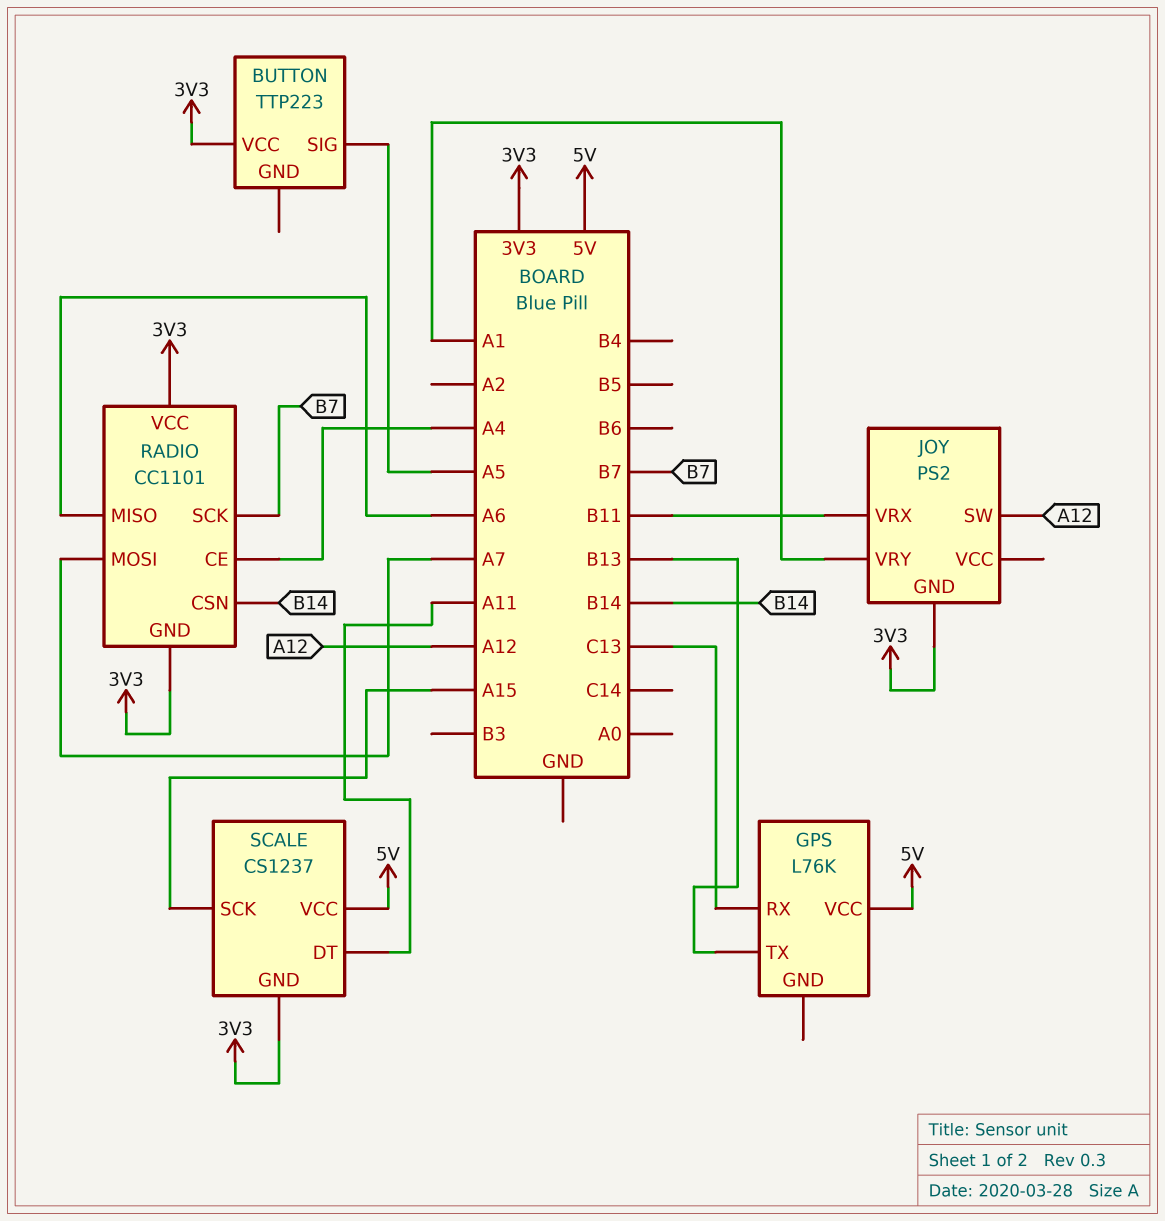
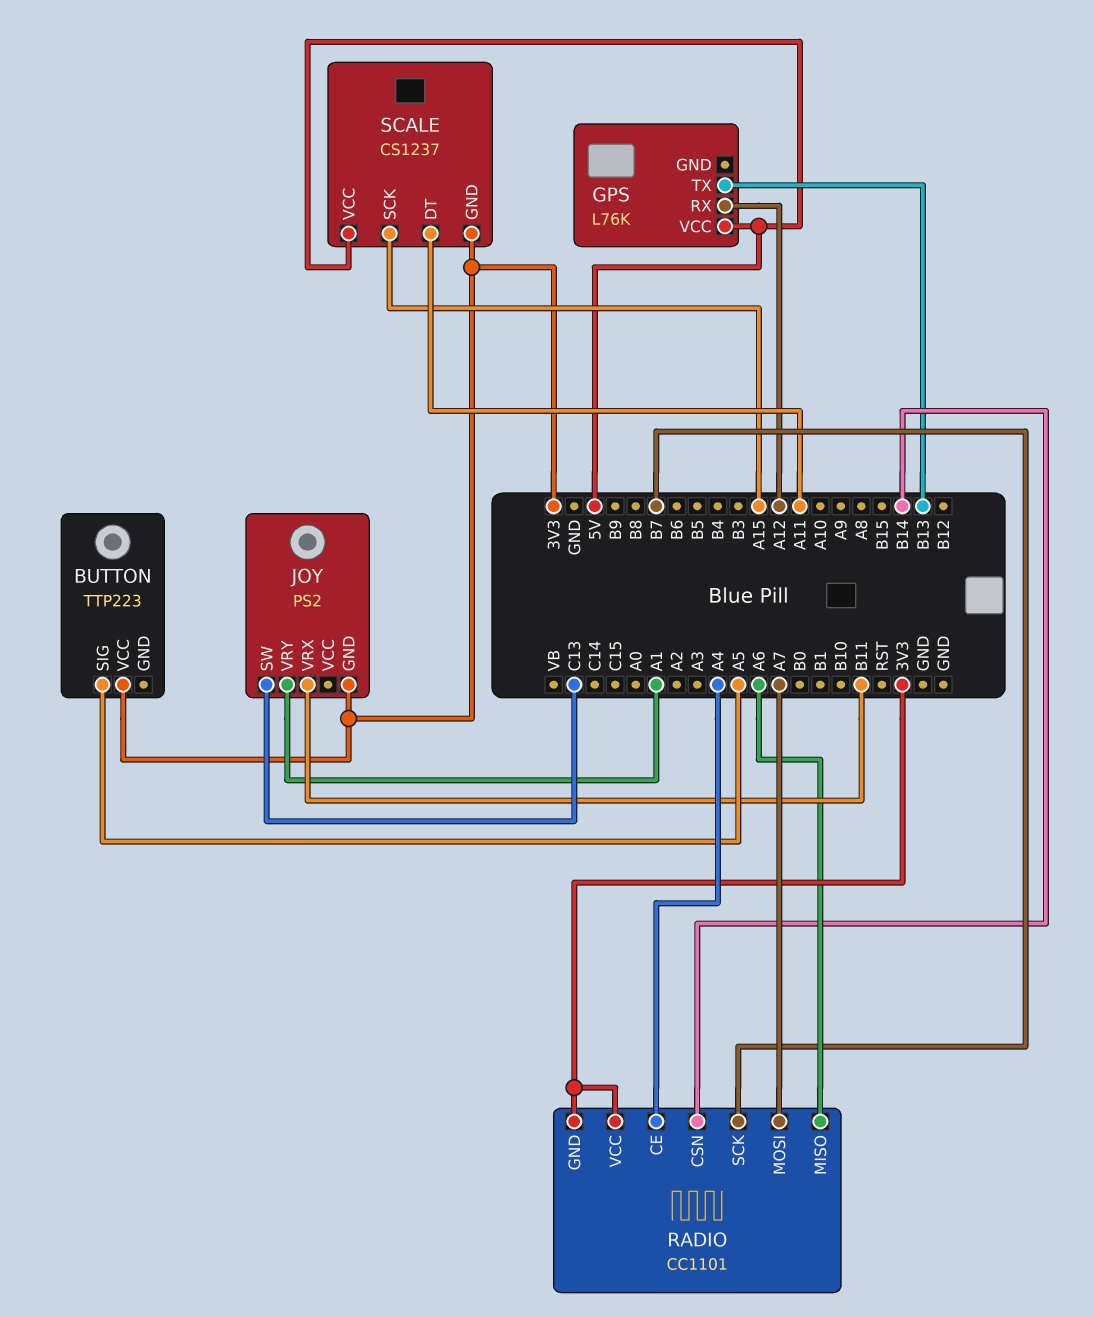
GPS pin RX: C13 -> A12
JOY pin SW: A12 -> C13

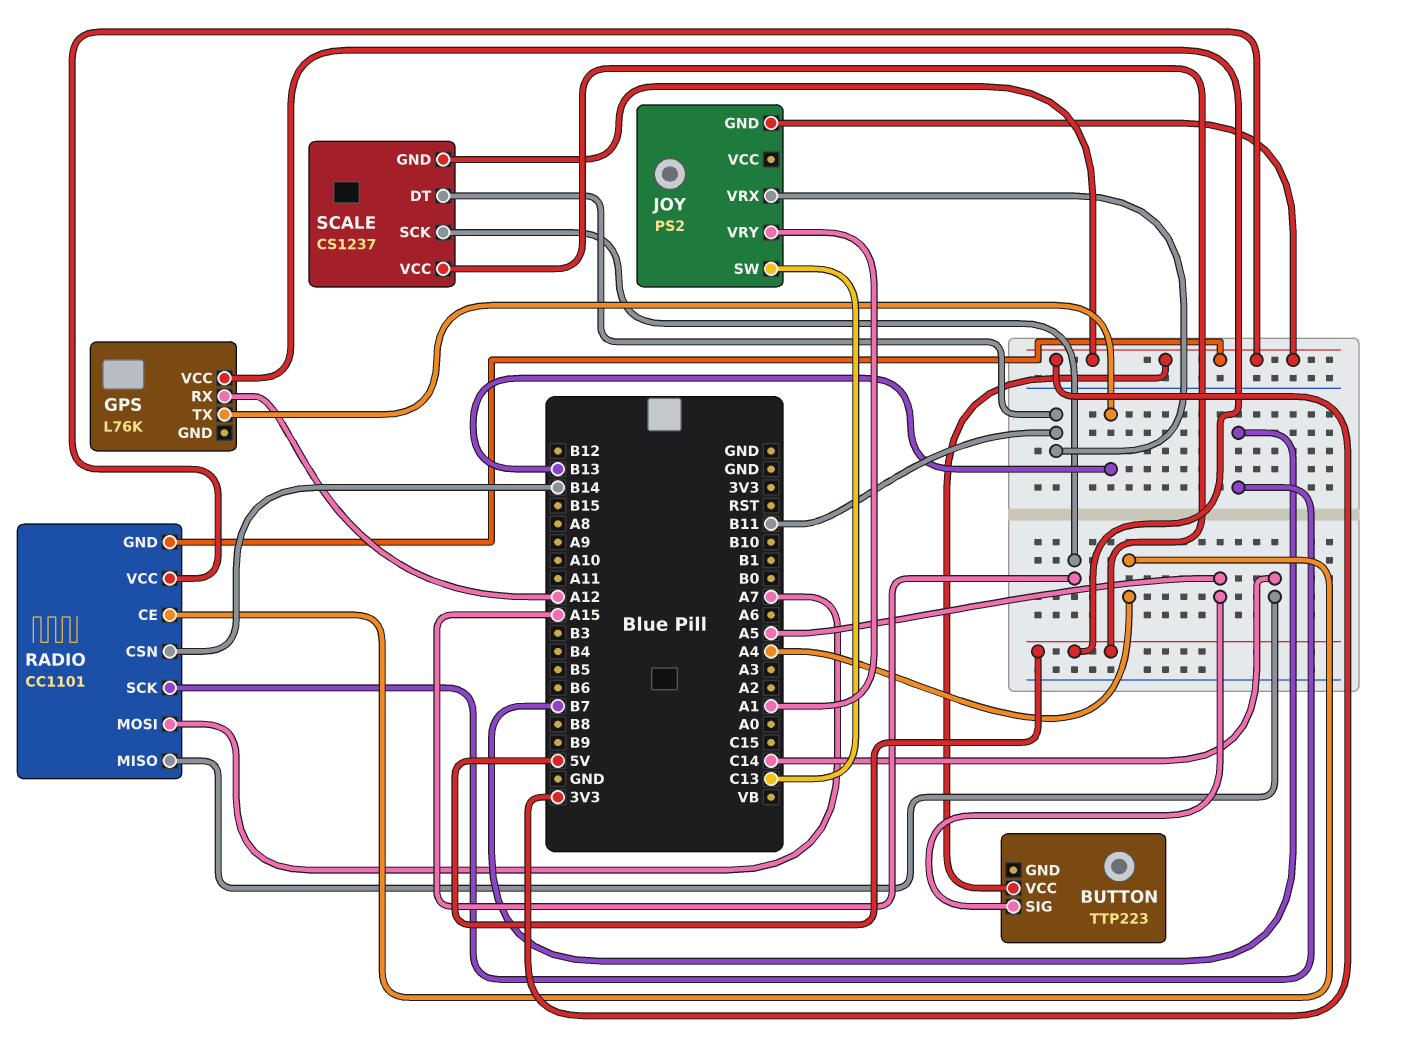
RADIO pin MISO: A6 -> C14
SCALE pin DT: A11 -> B11

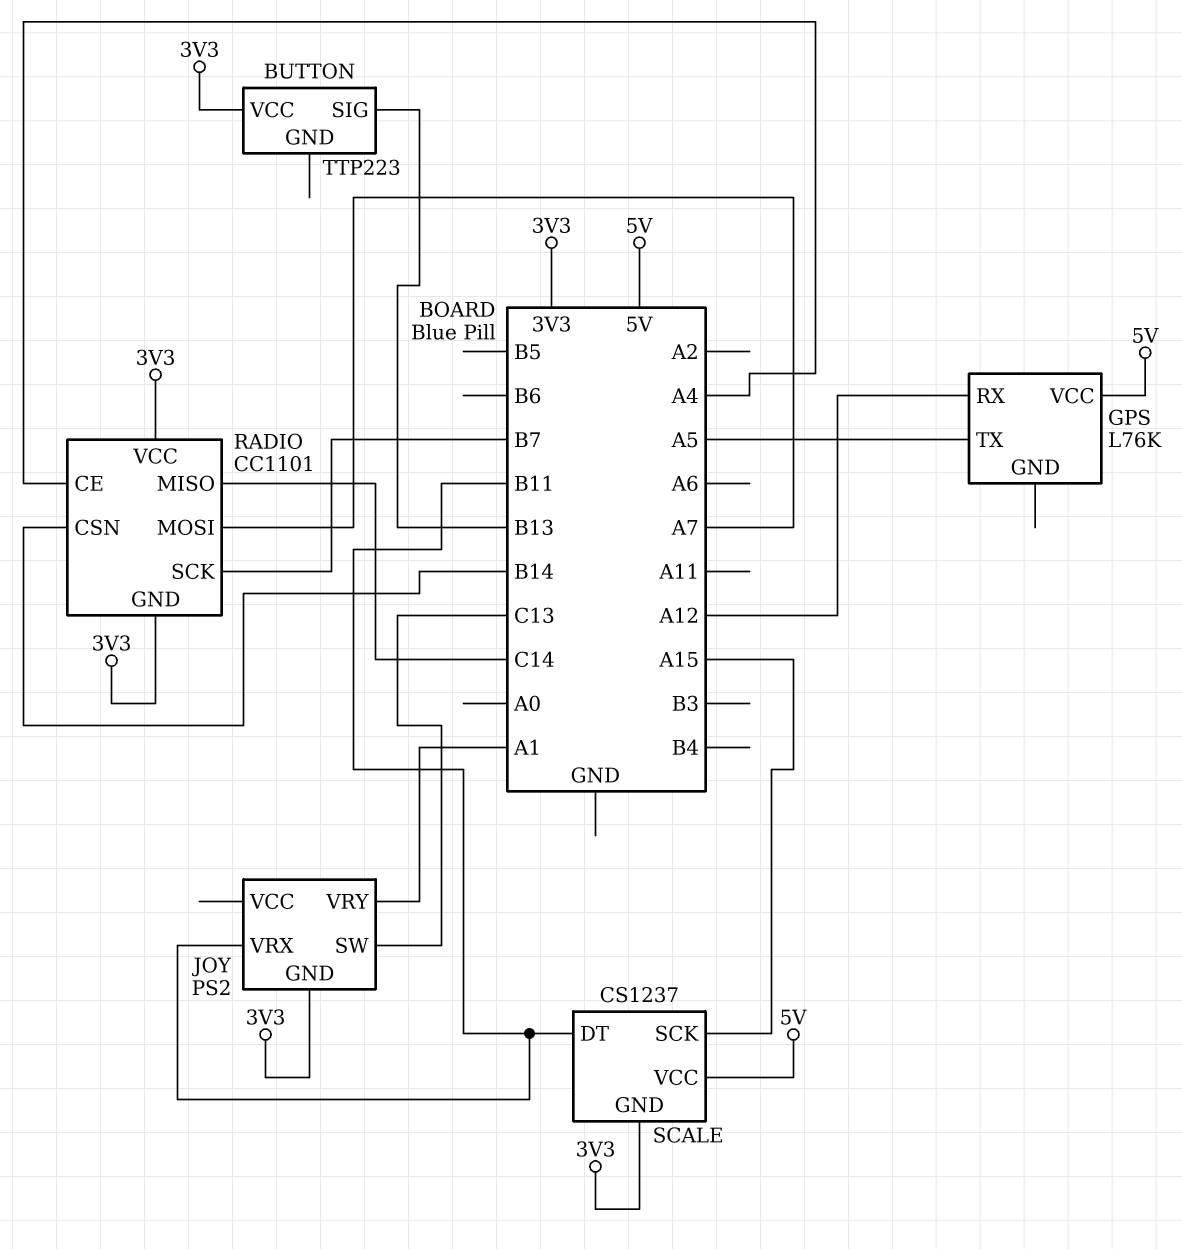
BUTTON pin SIG: A5 -> B13
GPS pin TX: B13 -> A5

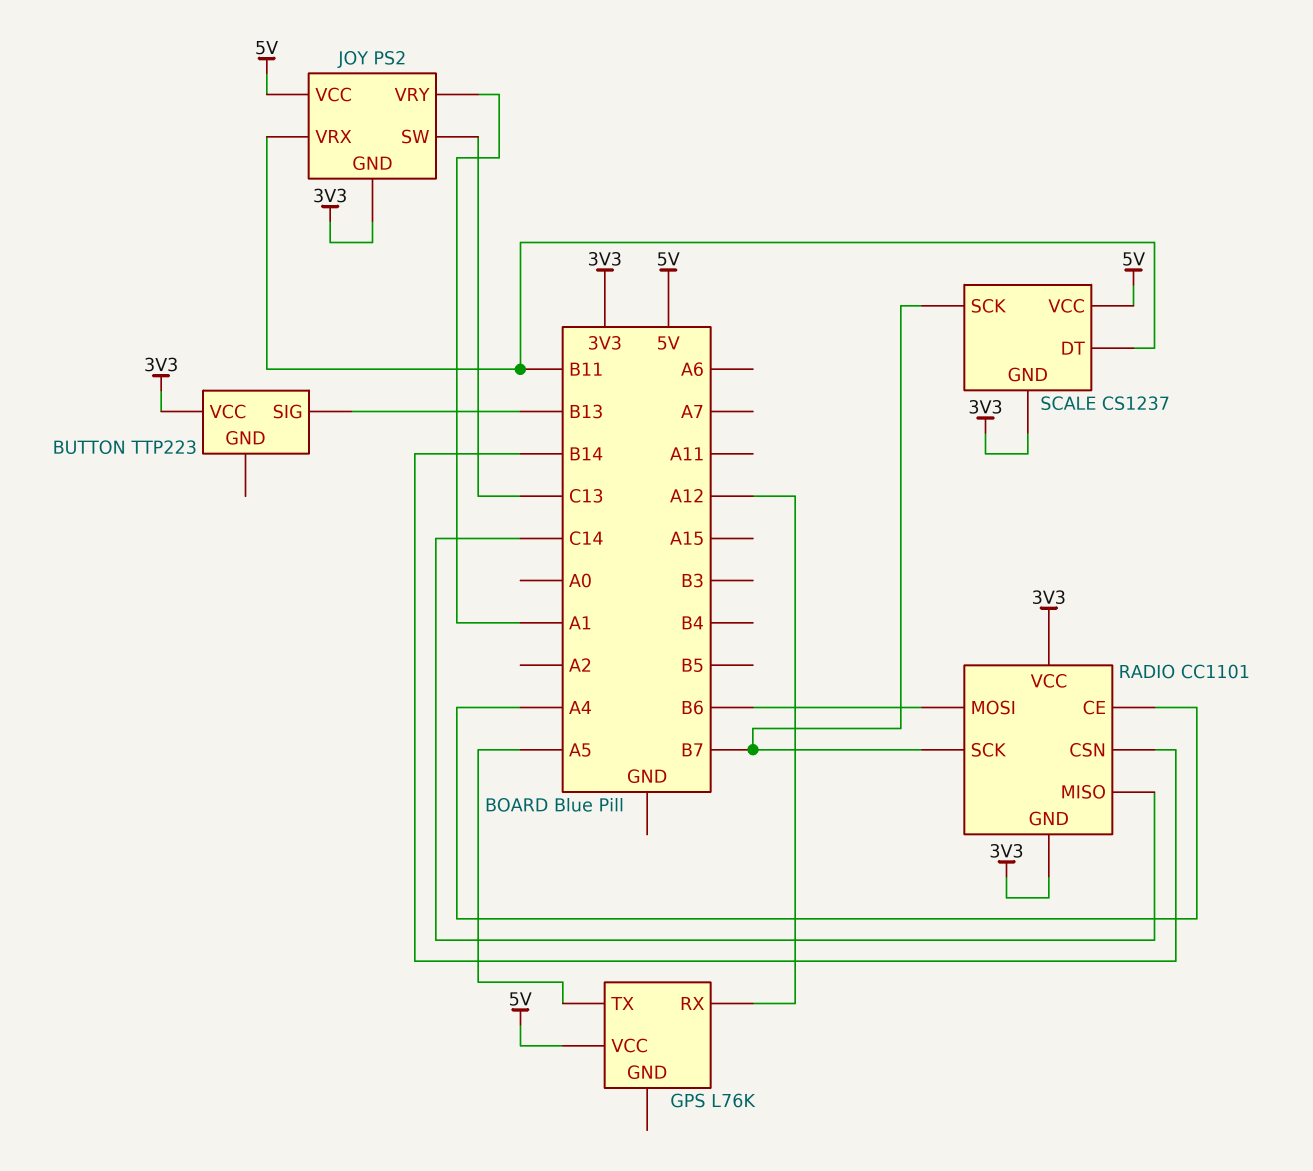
JOY pin VCC: none -> 5V
RADIO pin MOSI: A7 -> B6
SCALE pin SCK: A15 -> B7

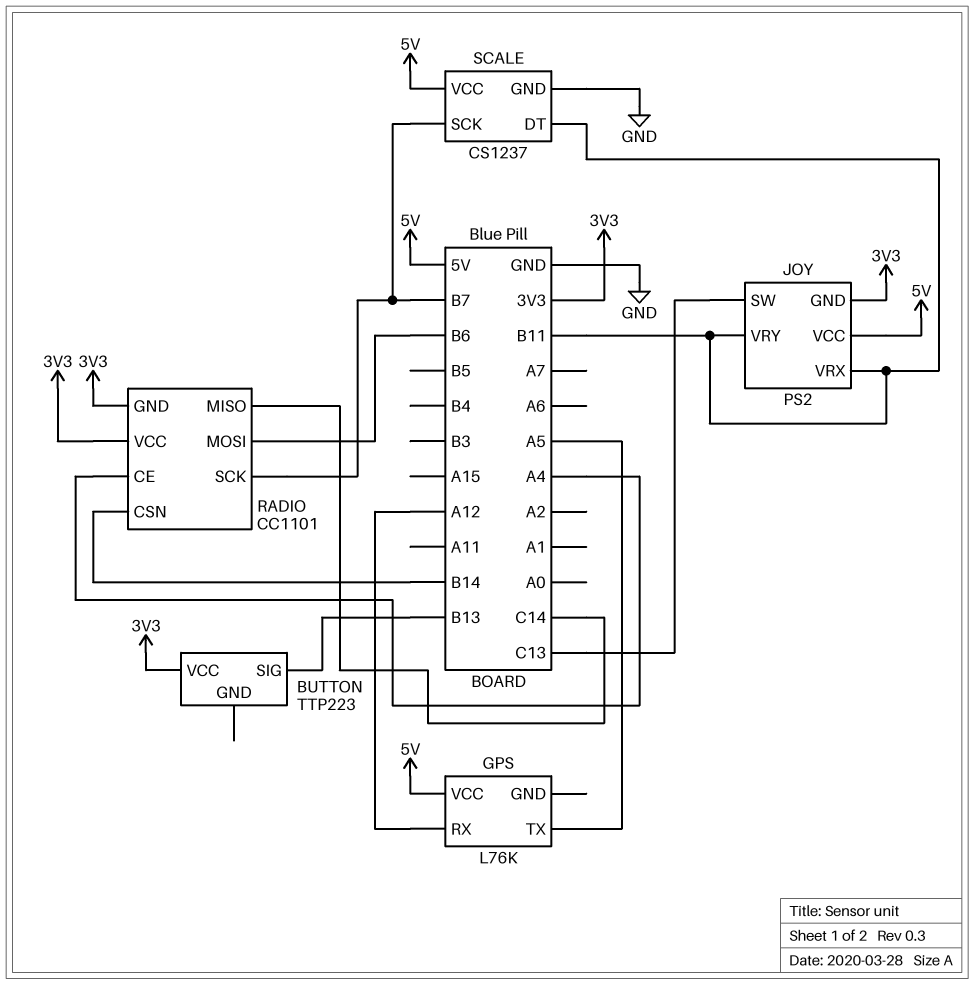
JOY pin VRY: A1 -> B11
SCALE pin GND: 3V3 -> GND

